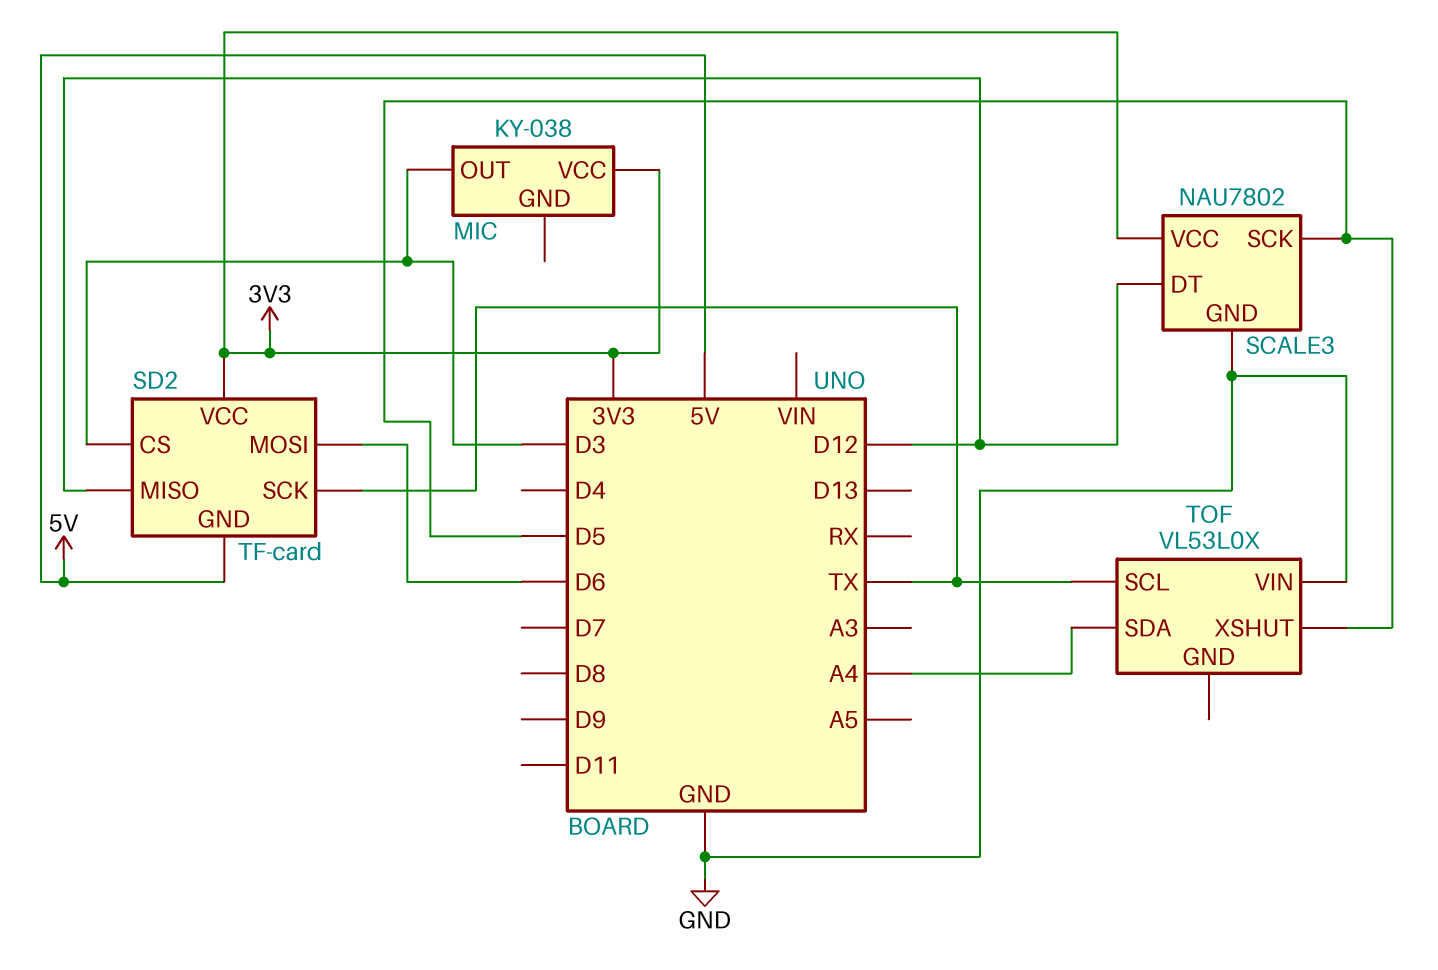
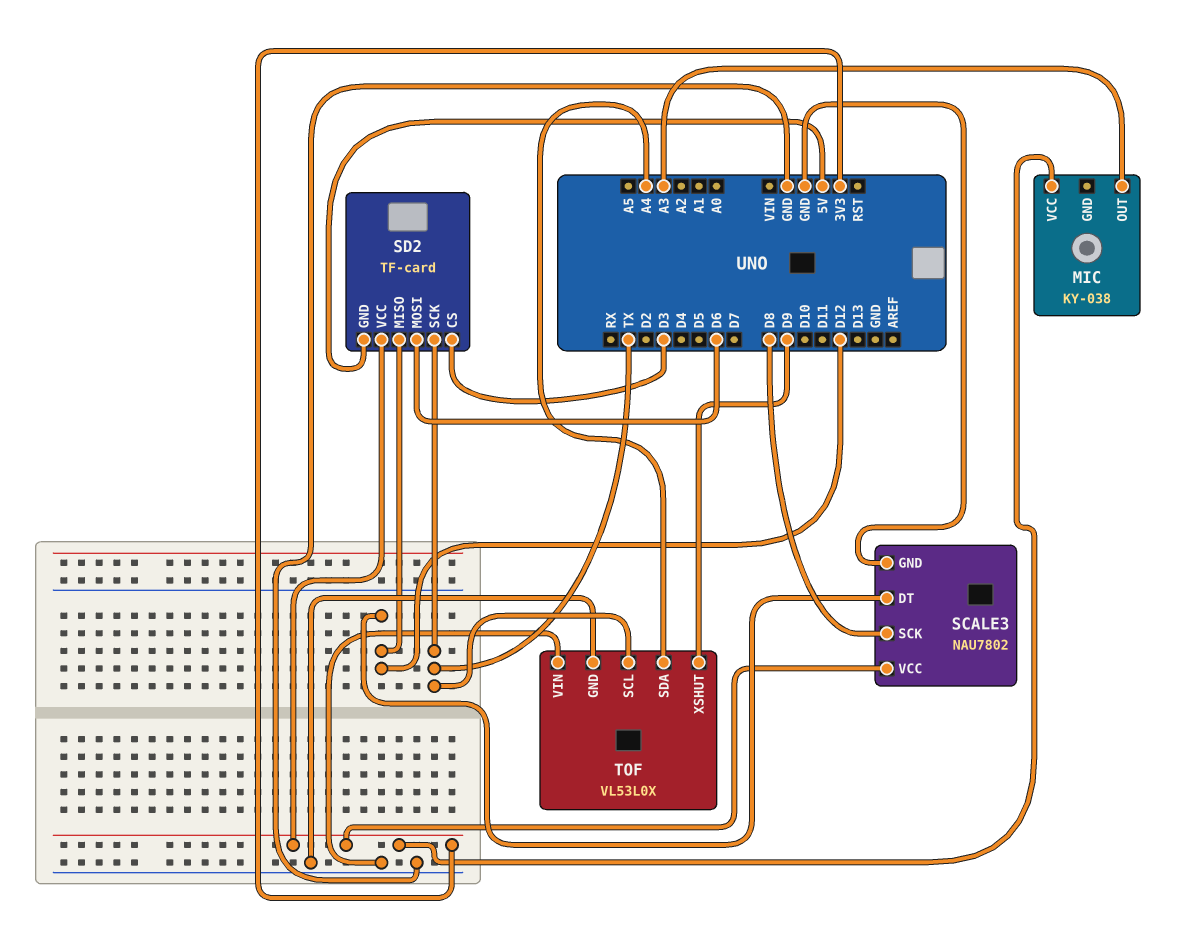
MIC pin OUT: D3 -> A3
SCALE3 pin SCK: D5 -> D8
TOF pin GND: none -> GND
TOF pin XSHUT: D5 -> D9

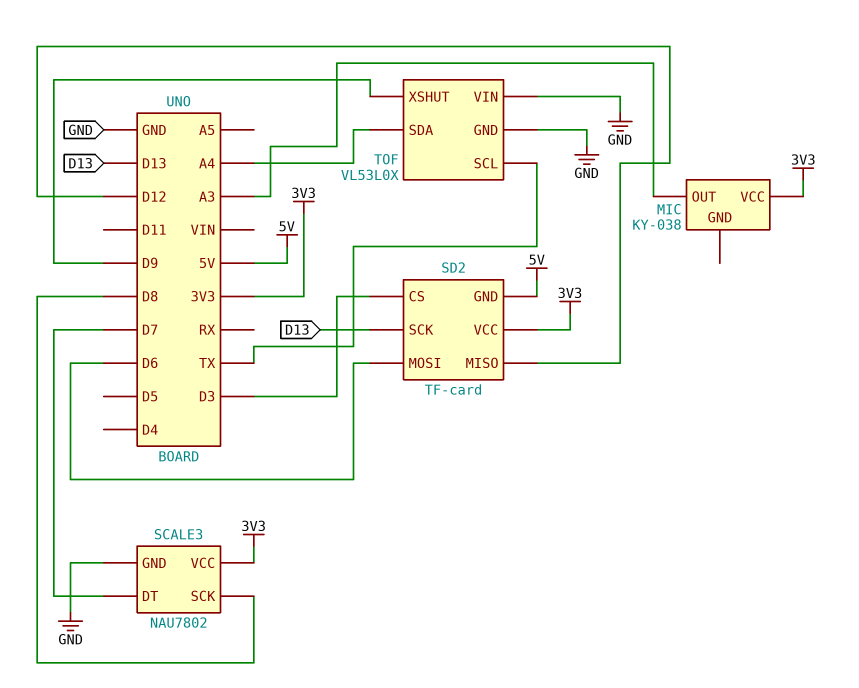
SCALE3 pin DT: D12 -> D7
SD2 pin SCK: TX -> D13

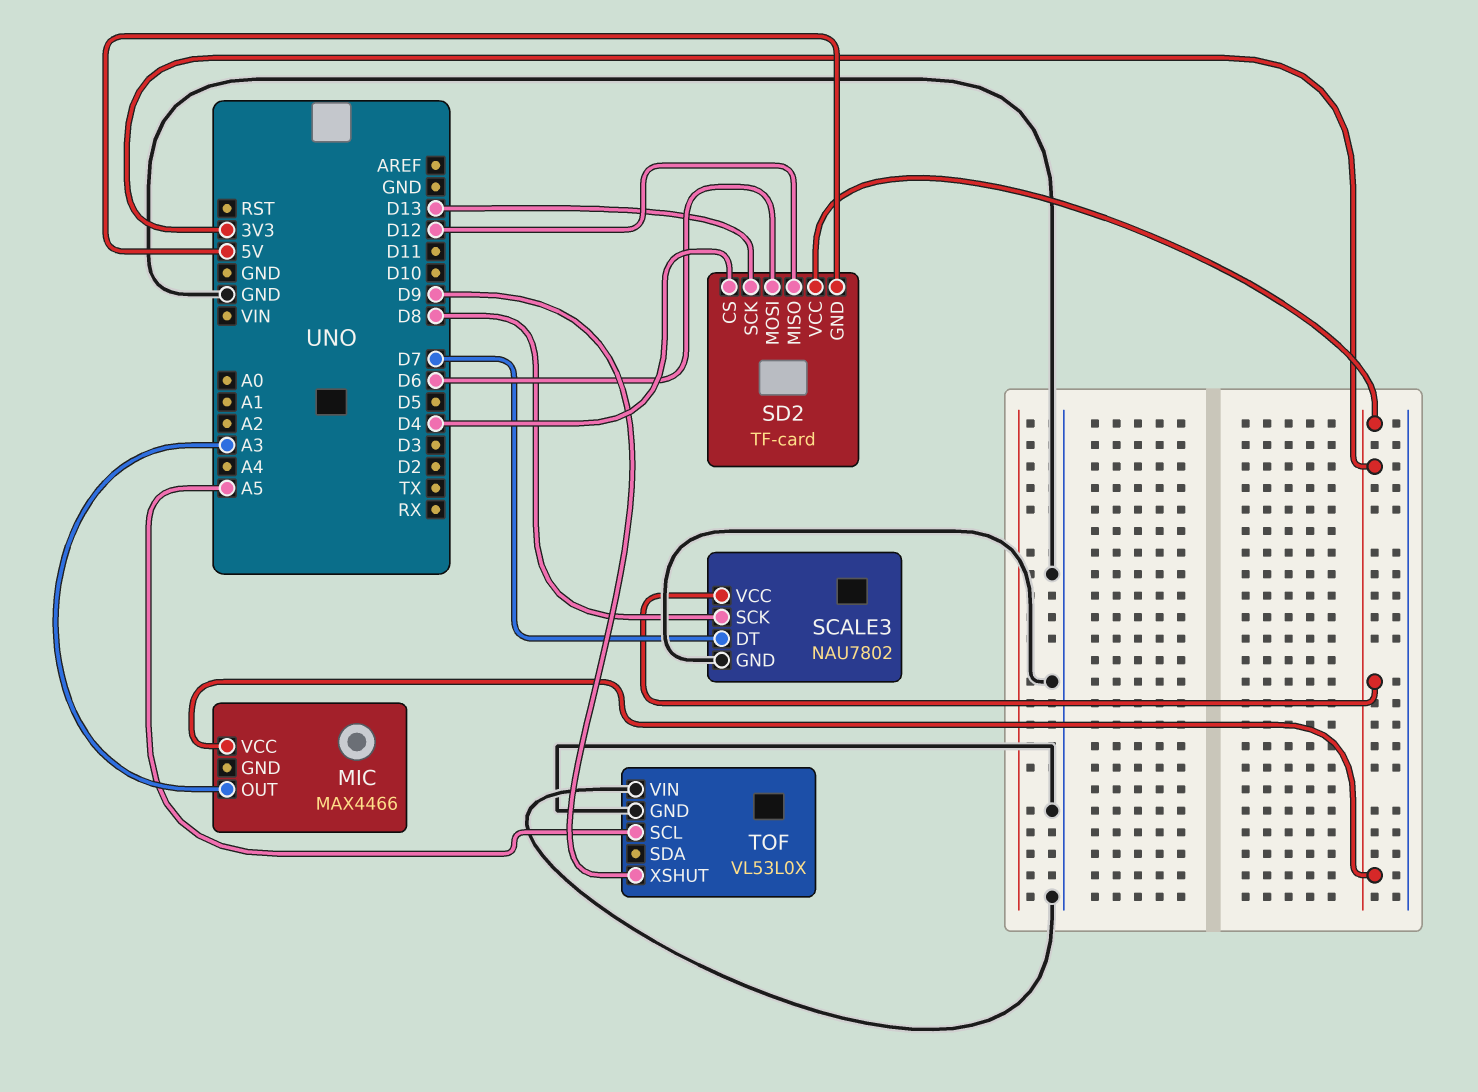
MIC: KY-038 -> MAX4466
SD2 pin CS: D3 -> D4
TOF pin SCL: TX -> A5
TOF pin SDA: A4 -> none

